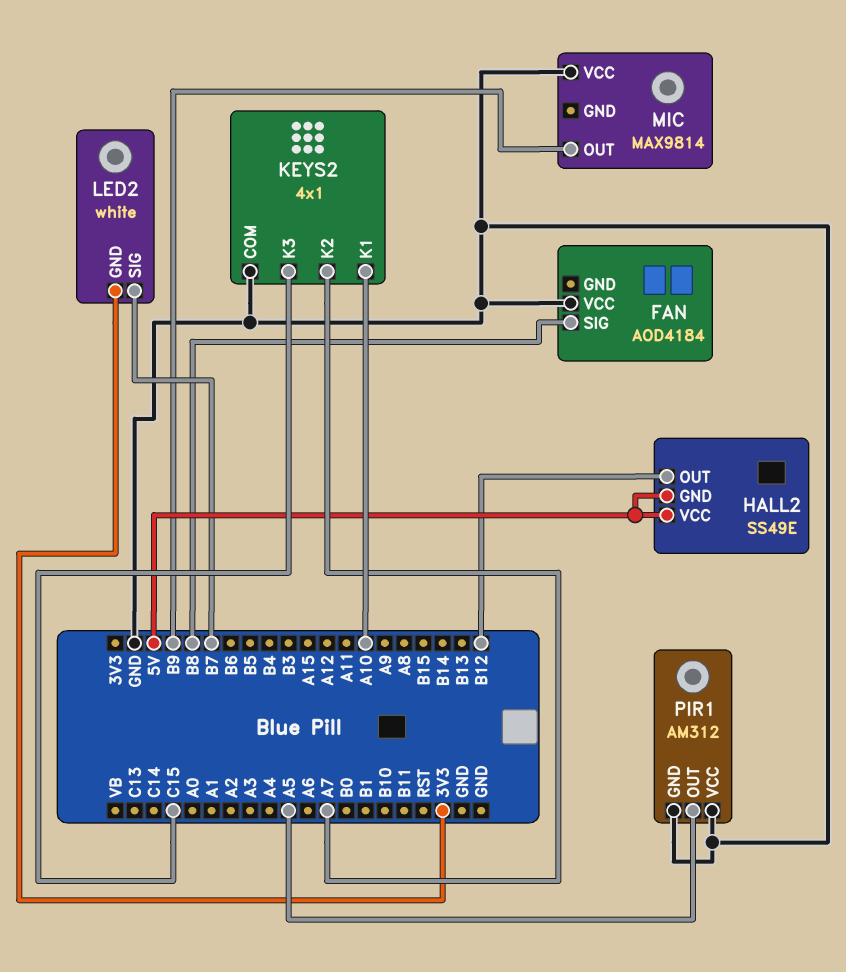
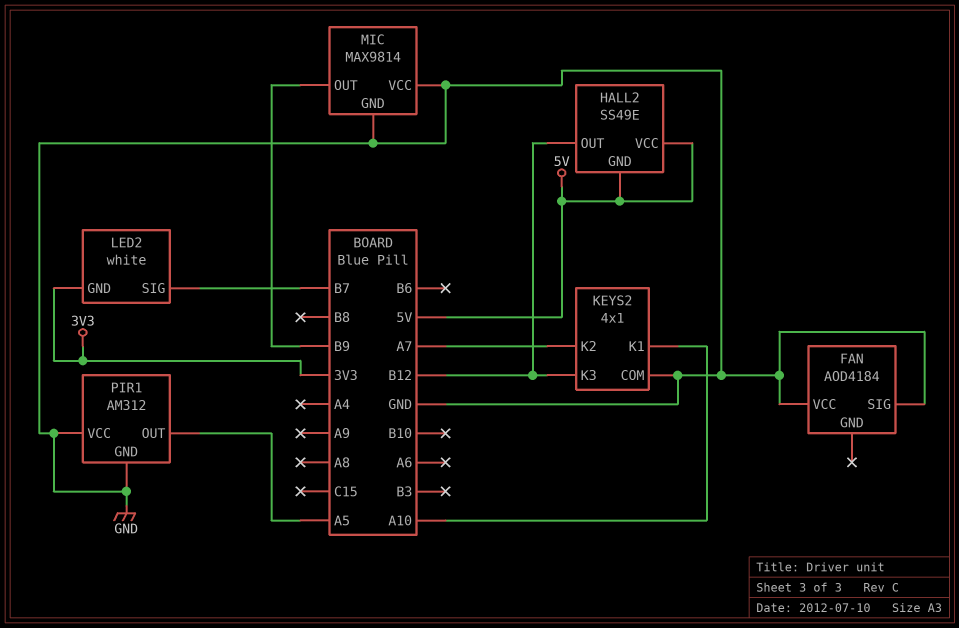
FAN pin SIG: B8 -> GND
KEYS2 pin K3: C15 -> B12
MIC pin GND: none -> GND

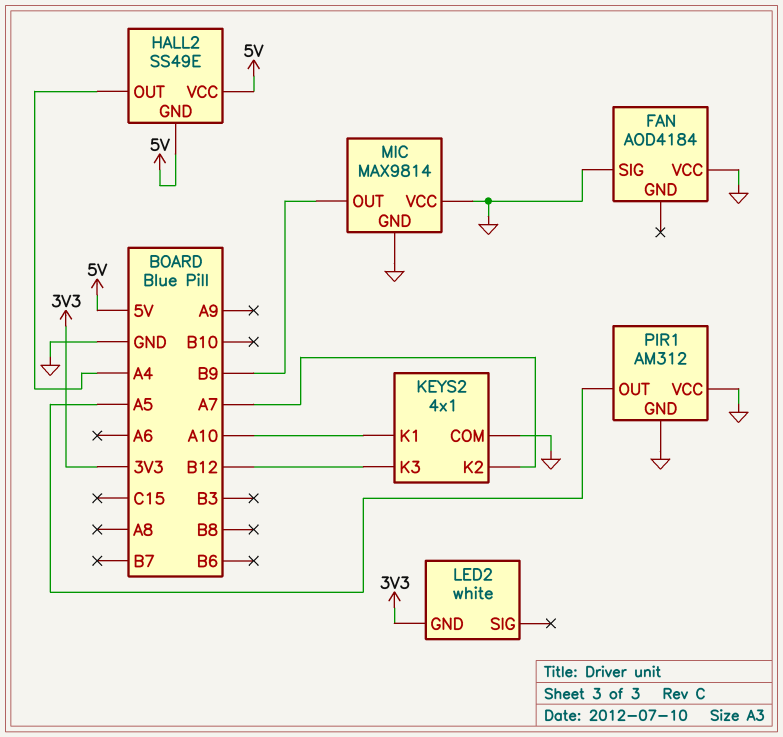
HALL2 pin OUT: B12 -> A4
LED2 pin SIG: B7 -> none

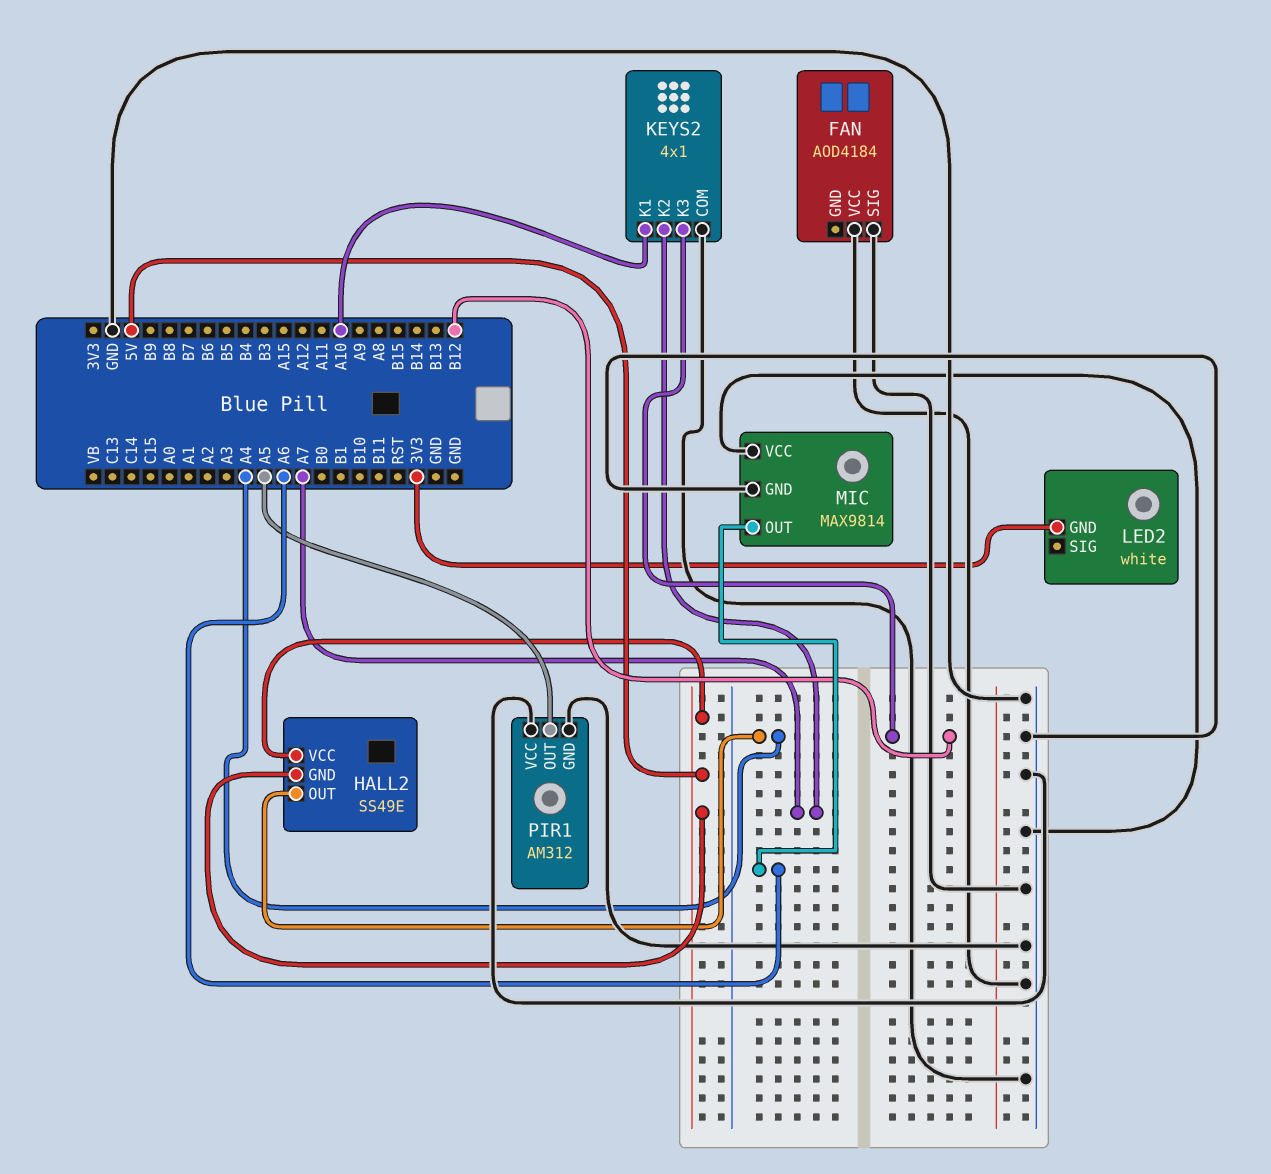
MIC pin OUT: B9 -> A6

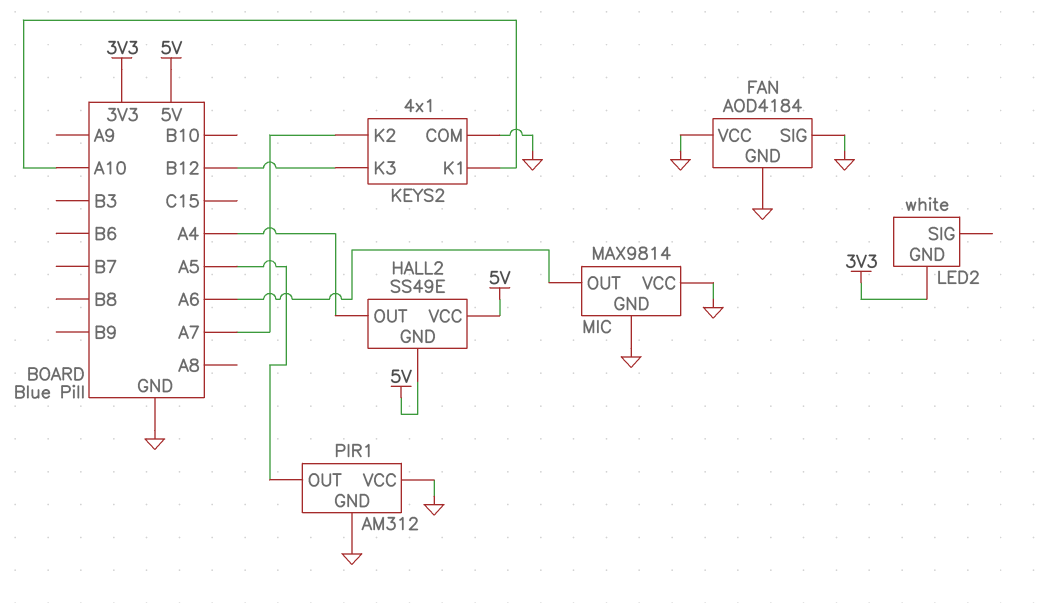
FAN pin GND: none -> GND

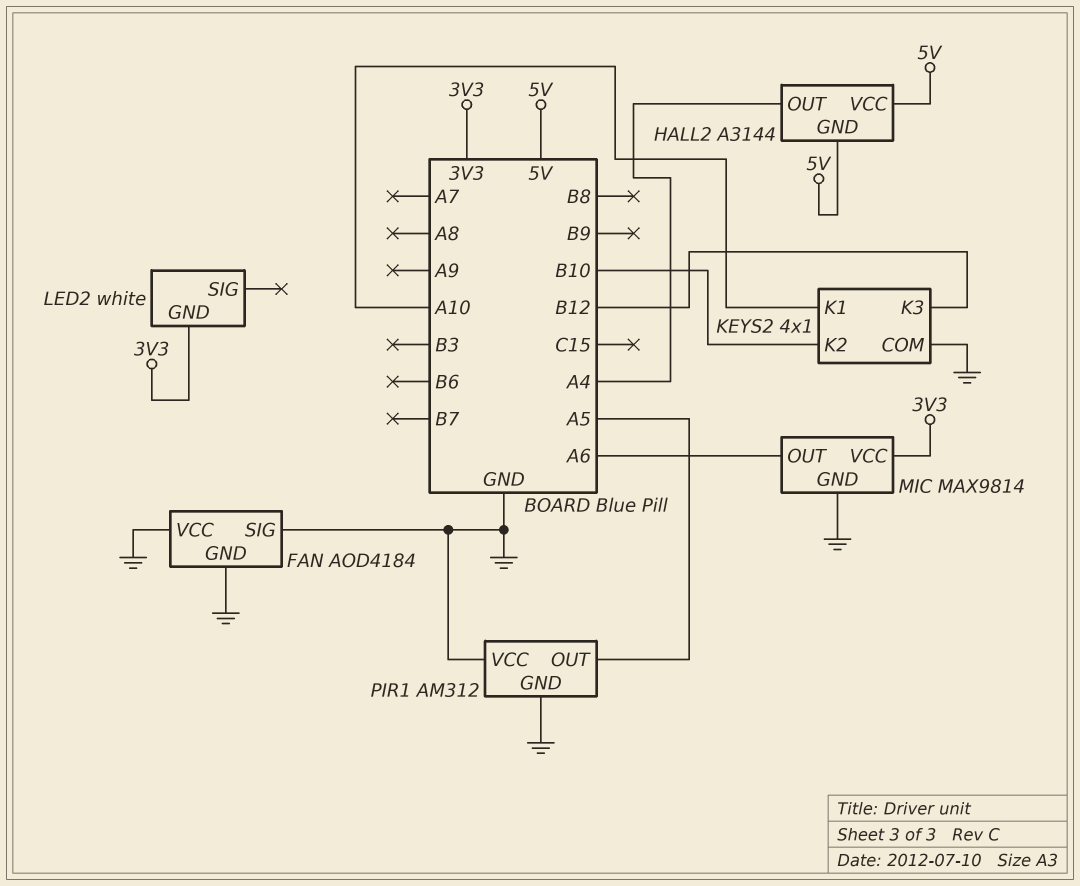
HALL2: SS49E -> A3144
KEYS2 pin K2: A7 -> B10
MIC pin VCC: GND -> 3V3

